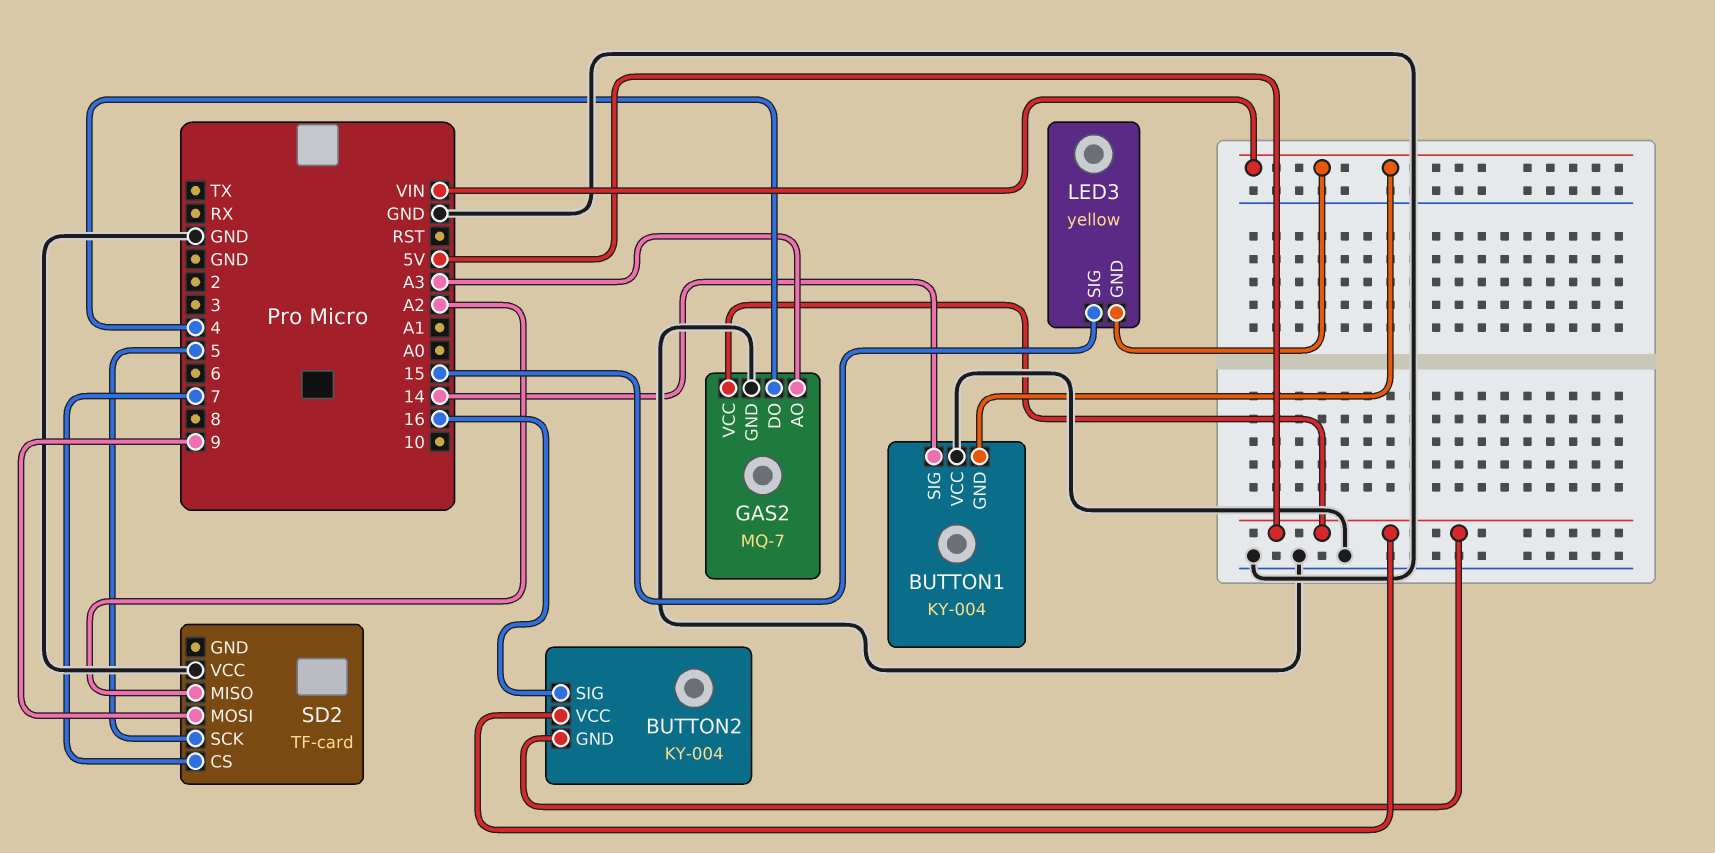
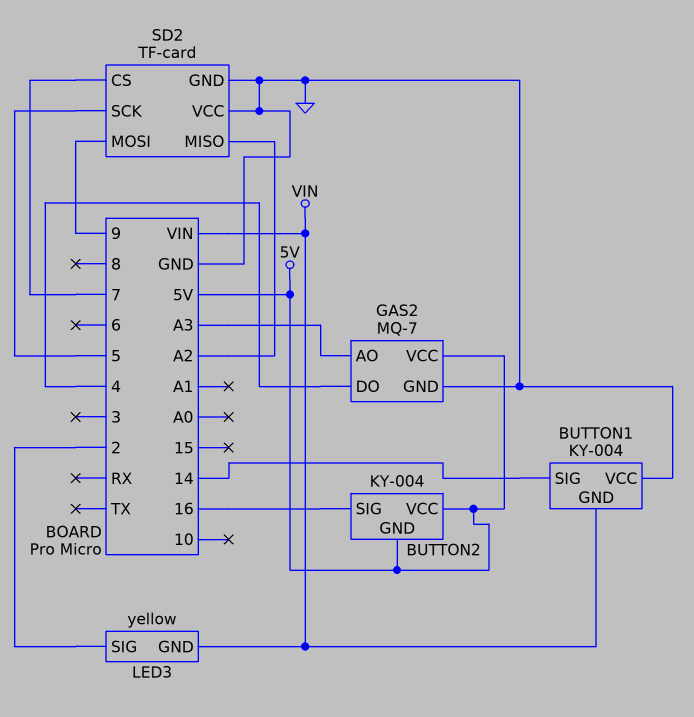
LED3 pin SIG: 15 -> 2
SD2 pin GND: none -> GND

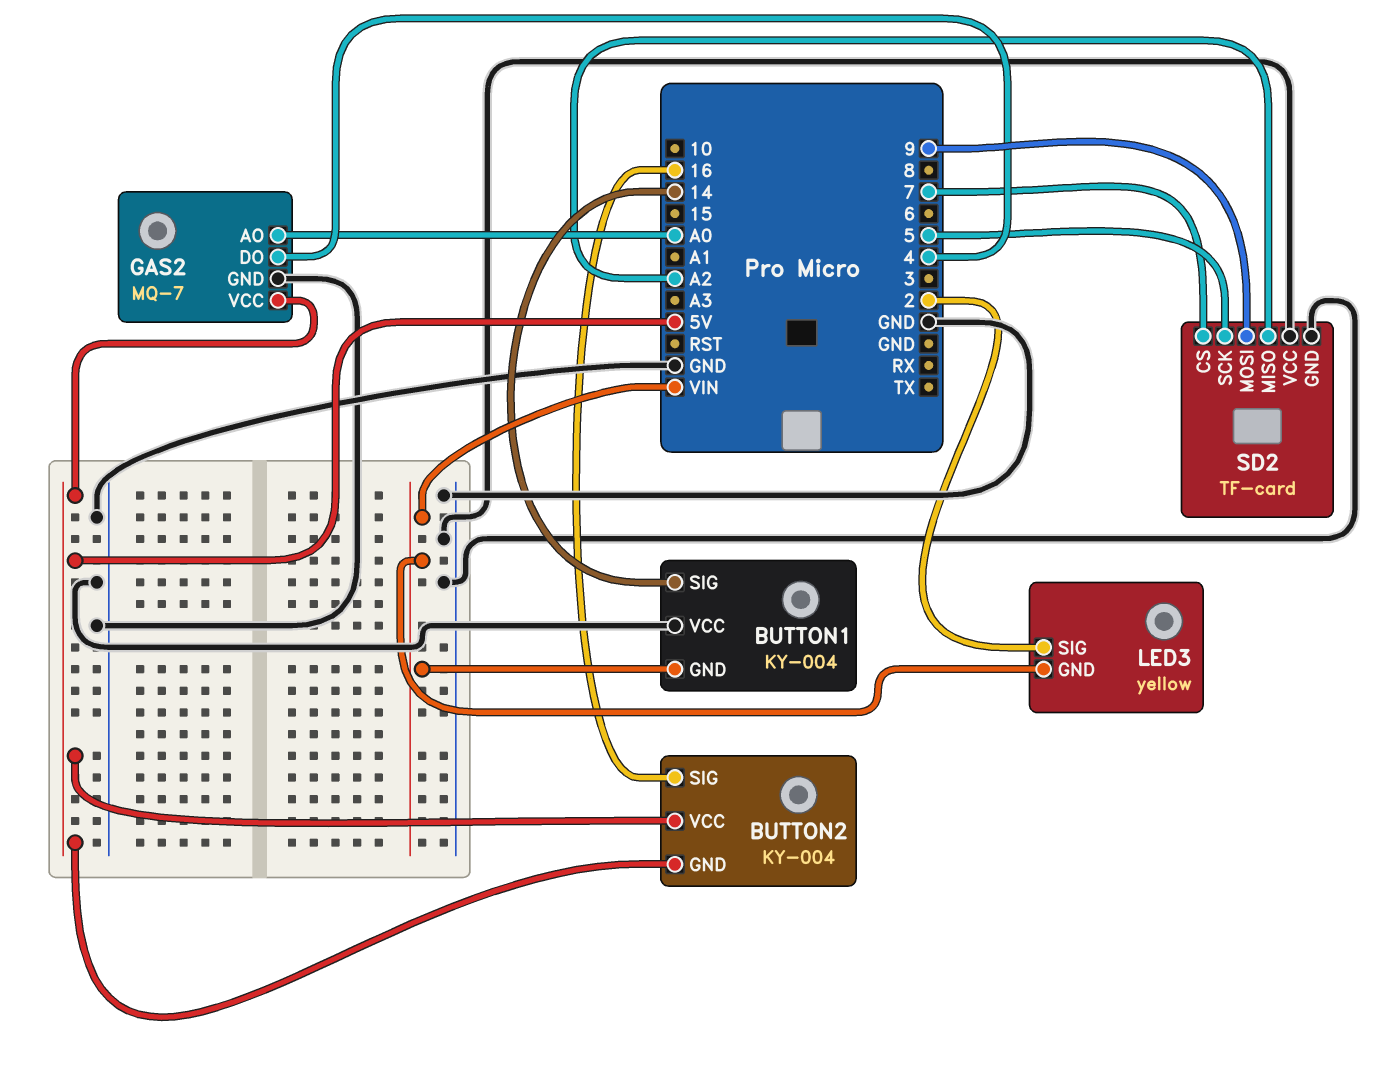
GAS2 pin AO: A3 -> A0

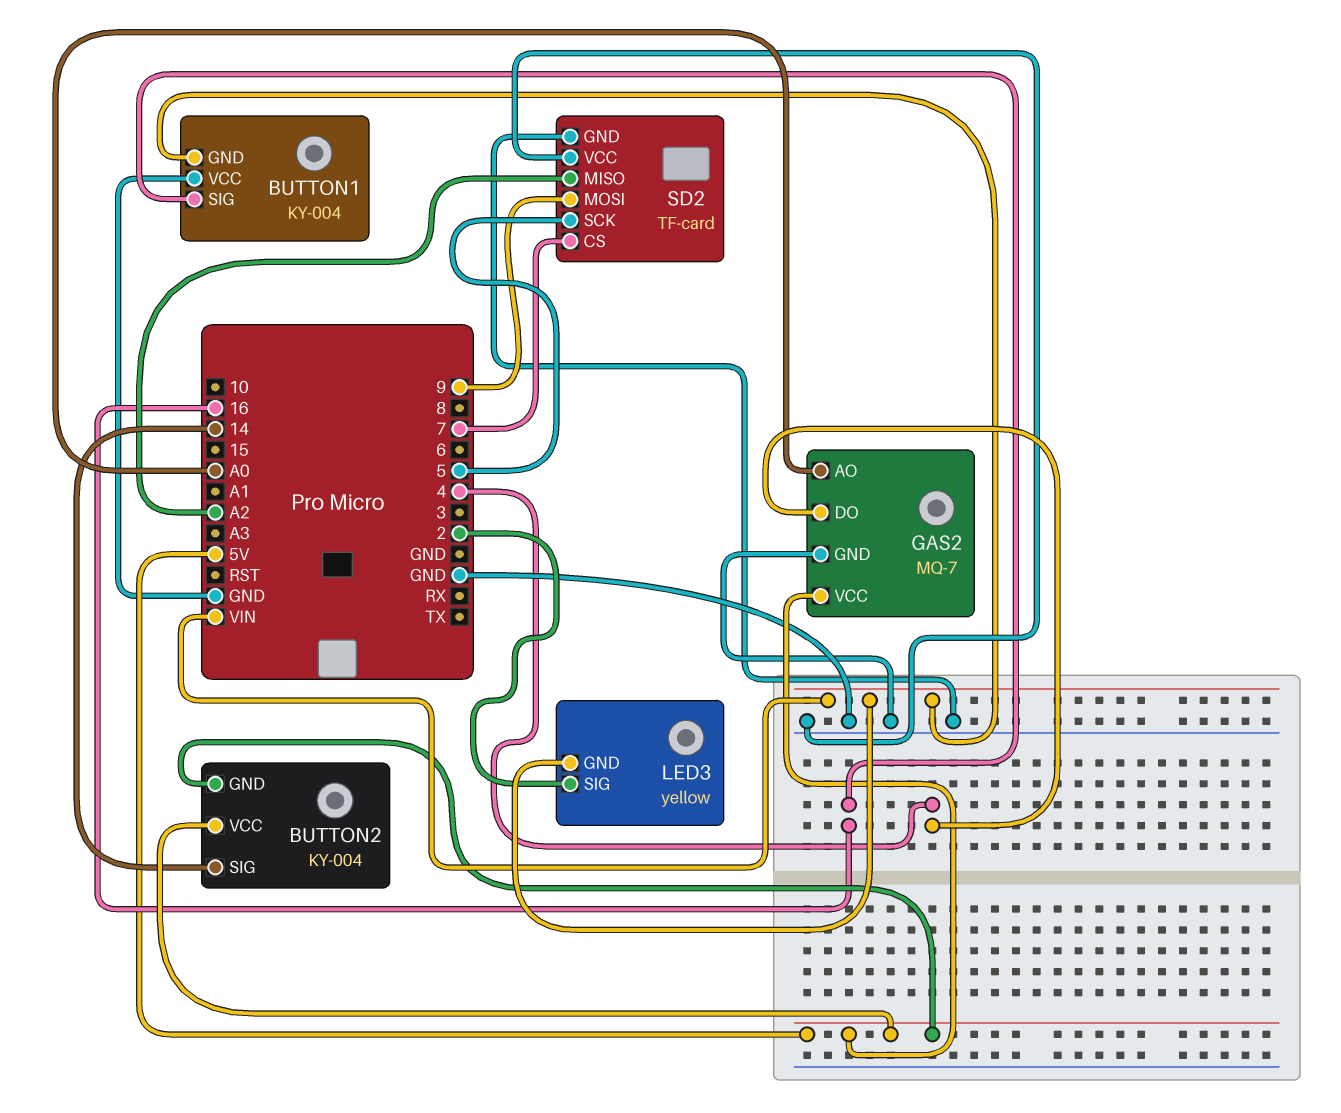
BUTTON1 pin SIG: 14 -> 16
BUTTON2 pin SIG: 16 -> 14

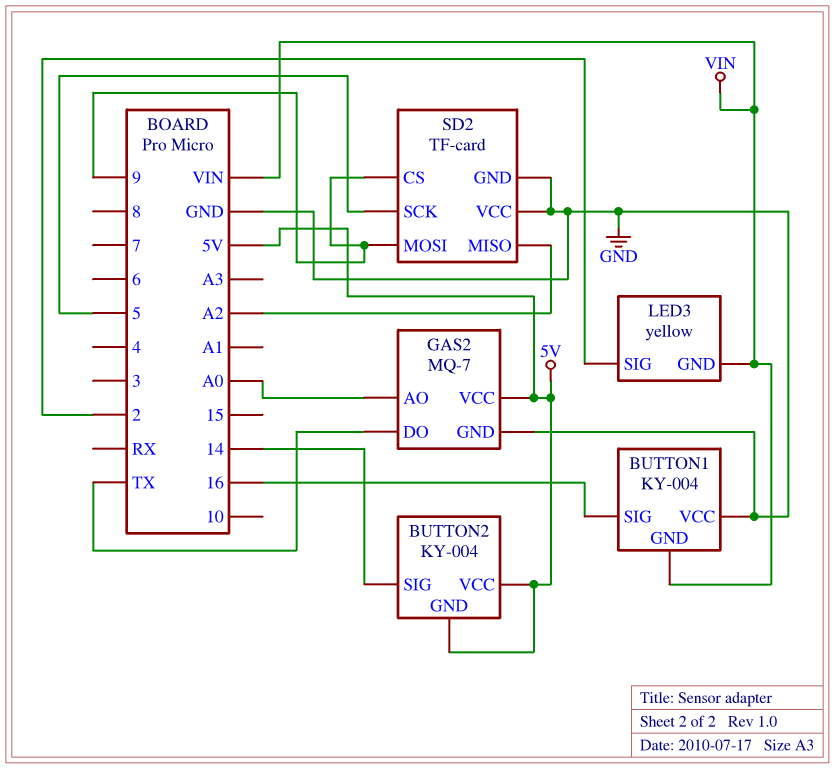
GAS2 pin DO: 4 -> TX
SD2 pin CS: 7 -> 9

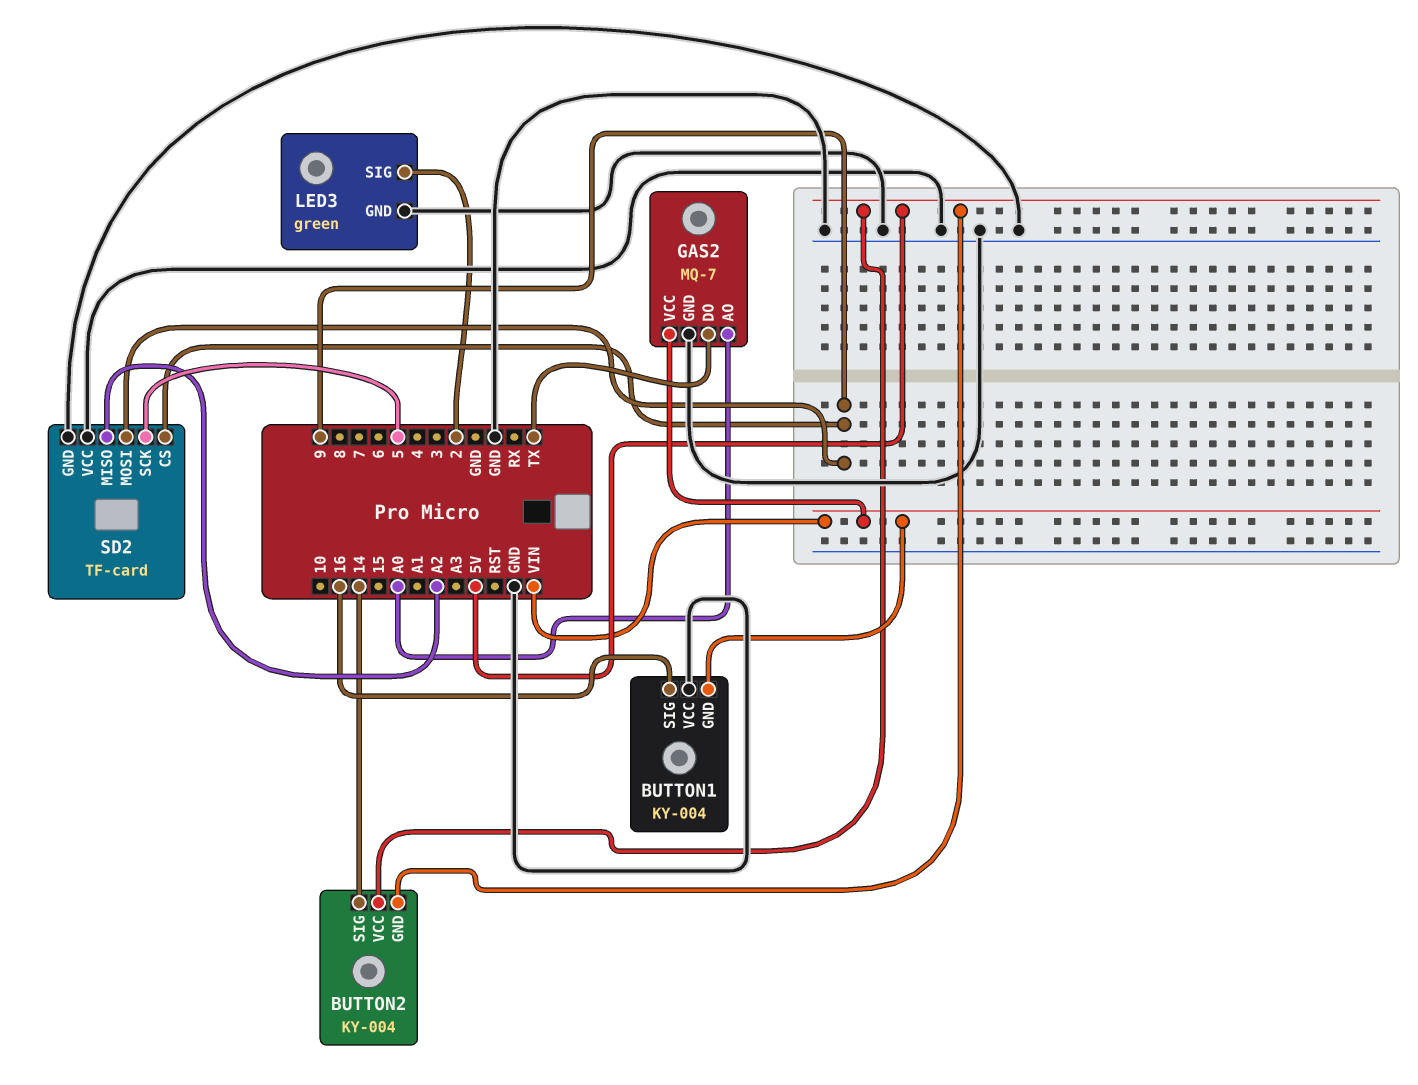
GAS2 pin VCC: 5V -> VIN
LED3: yellow -> green
LED3 pin GND: VIN -> GND

